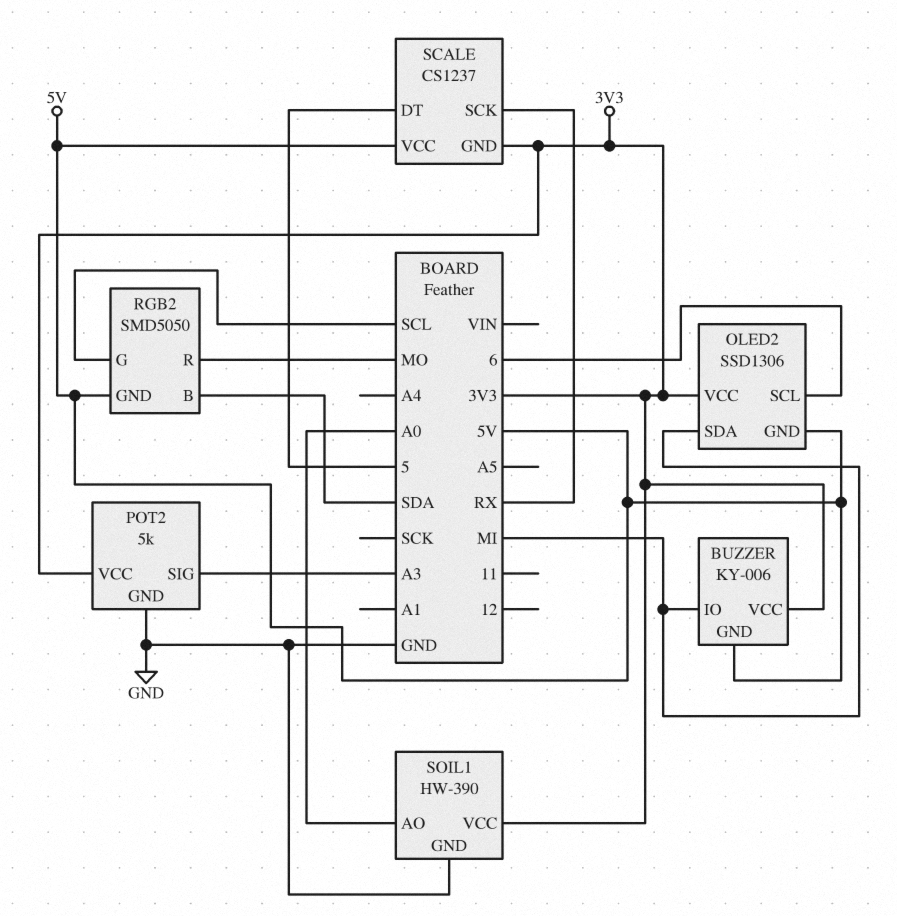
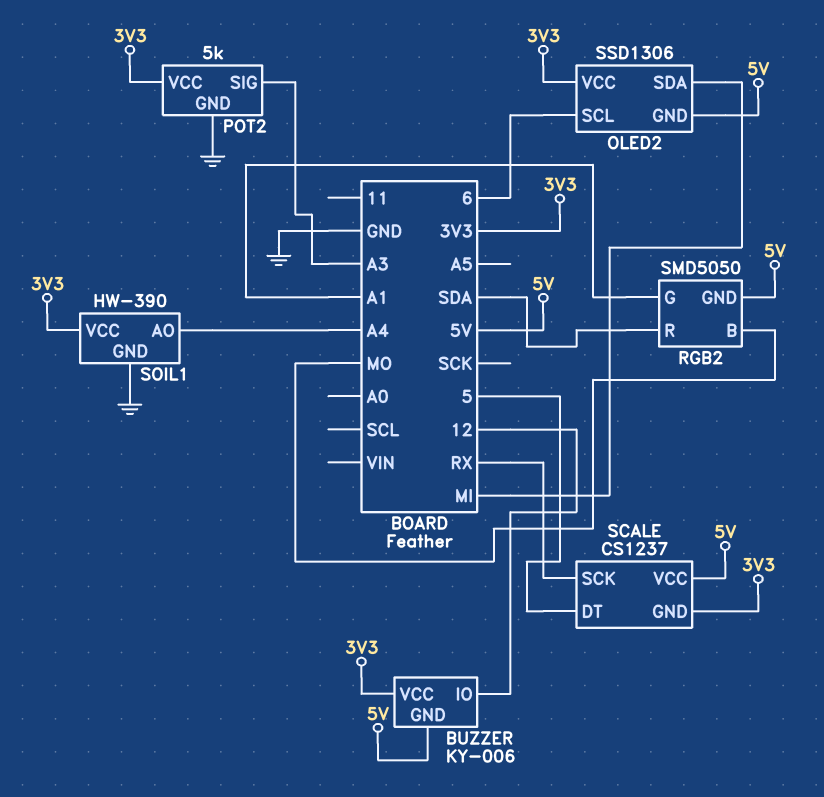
BUZZER pin IO: MI -> 12
RGB2 pin B: SDA -> MO
RGB2 pin G: SCL -> A1
RGB2 pin R: MO -> SDA
SOIL1 pin AO: A0 -> A4

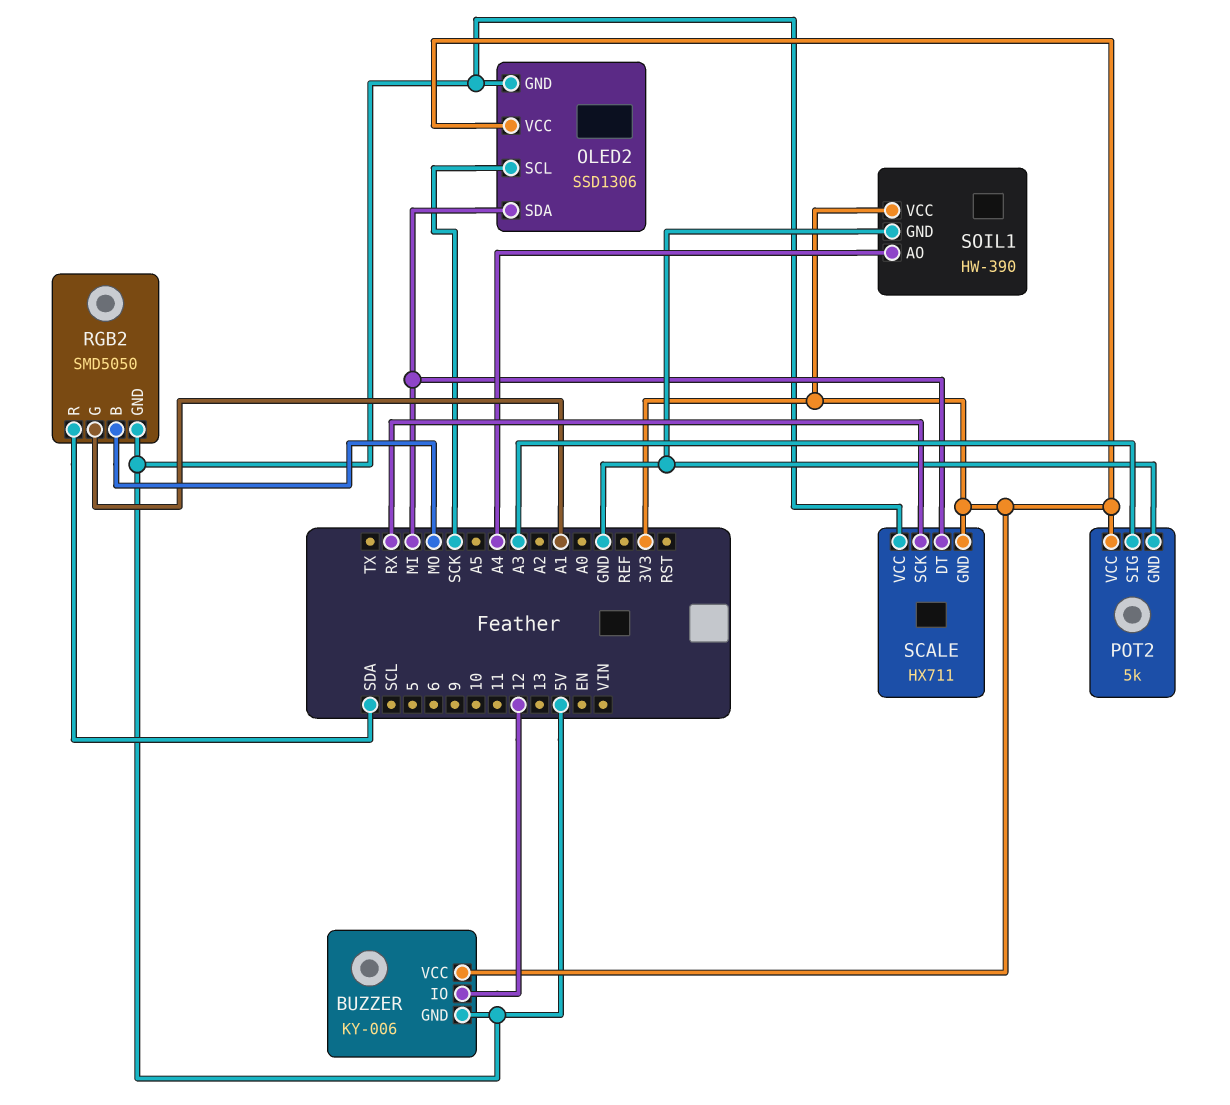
OLED2 pin SCL: 6 -> SCK
SCALE: CS1237 -> HX711
SCALE pin DT: 5 -> MI

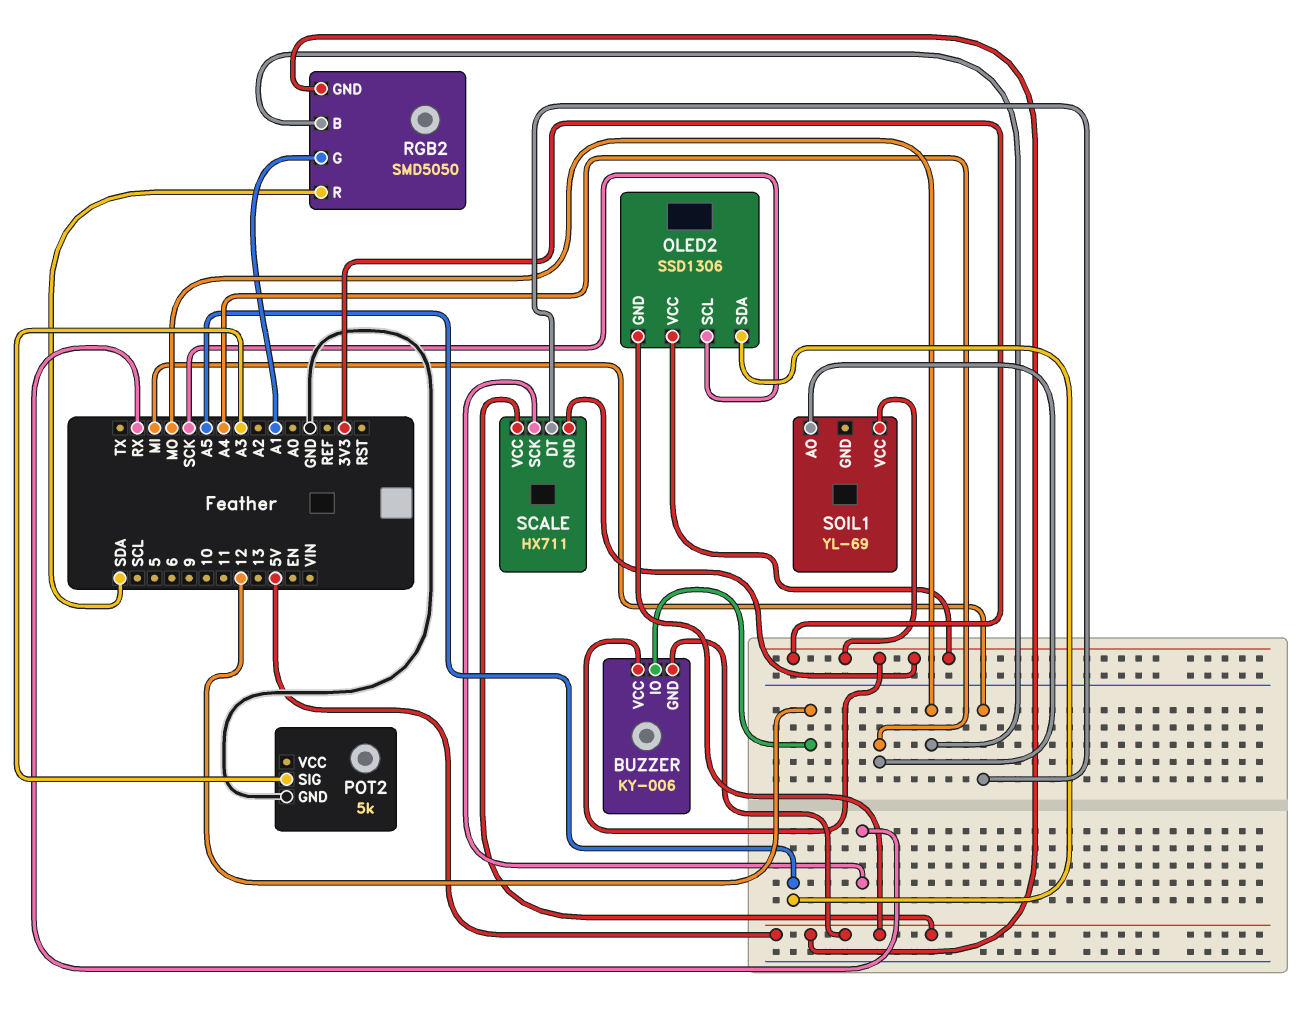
OLED2 pin SDA: MI -> A5
POT2 pin VCC: 3V3 -> none
SOIL1: HW-390 -> YL-69
SOIL1 pin GND: GND -> none

